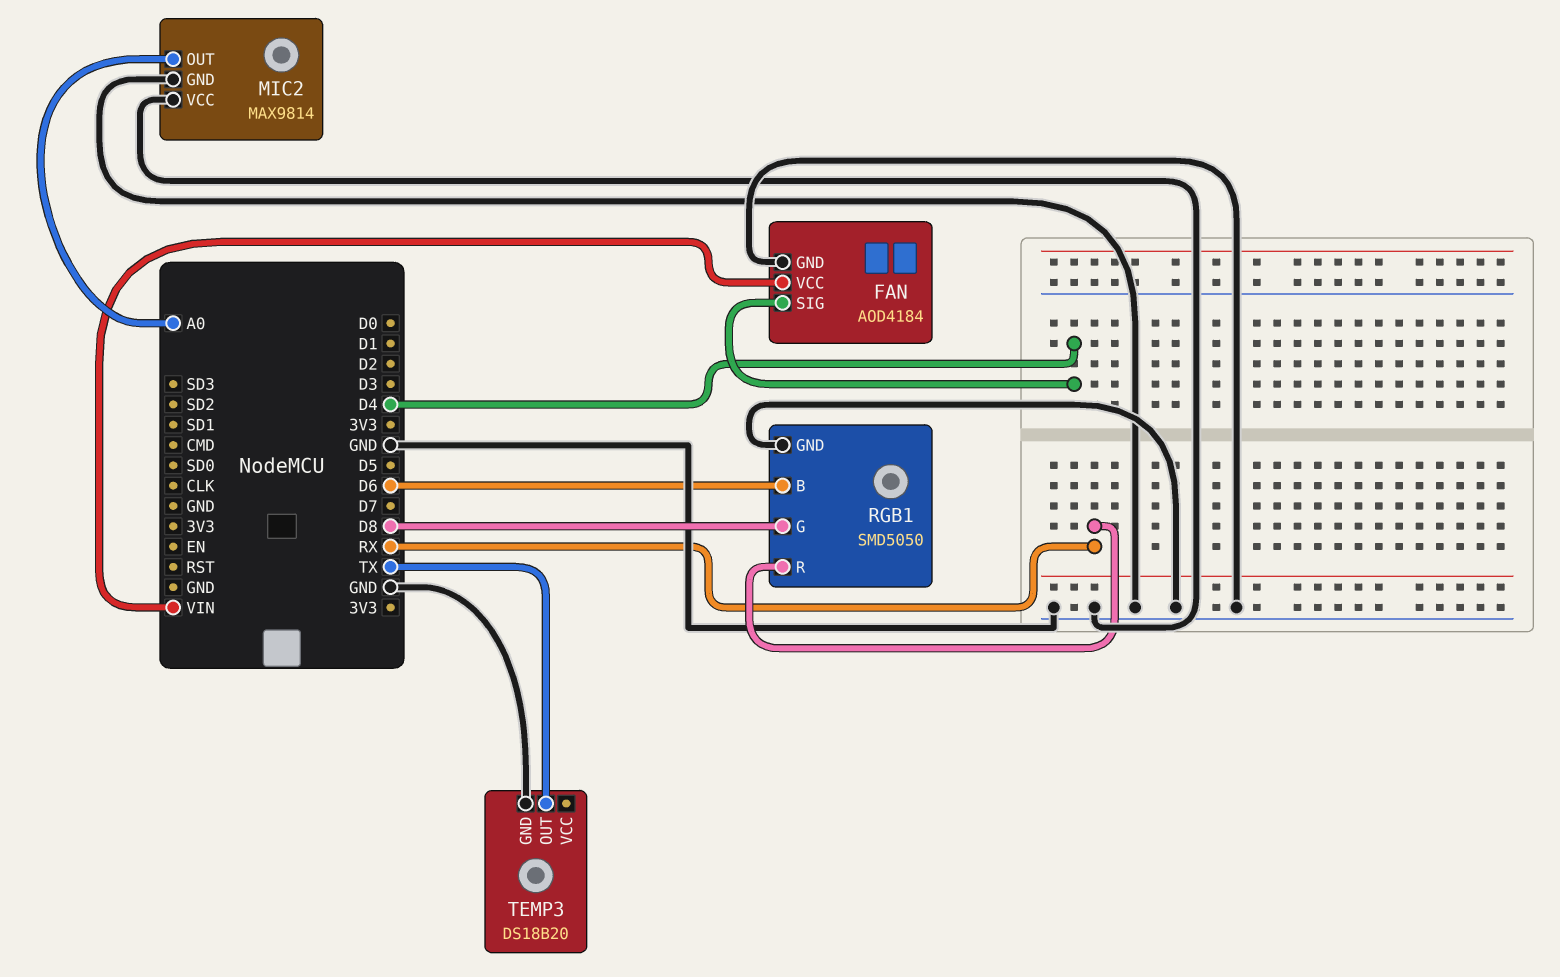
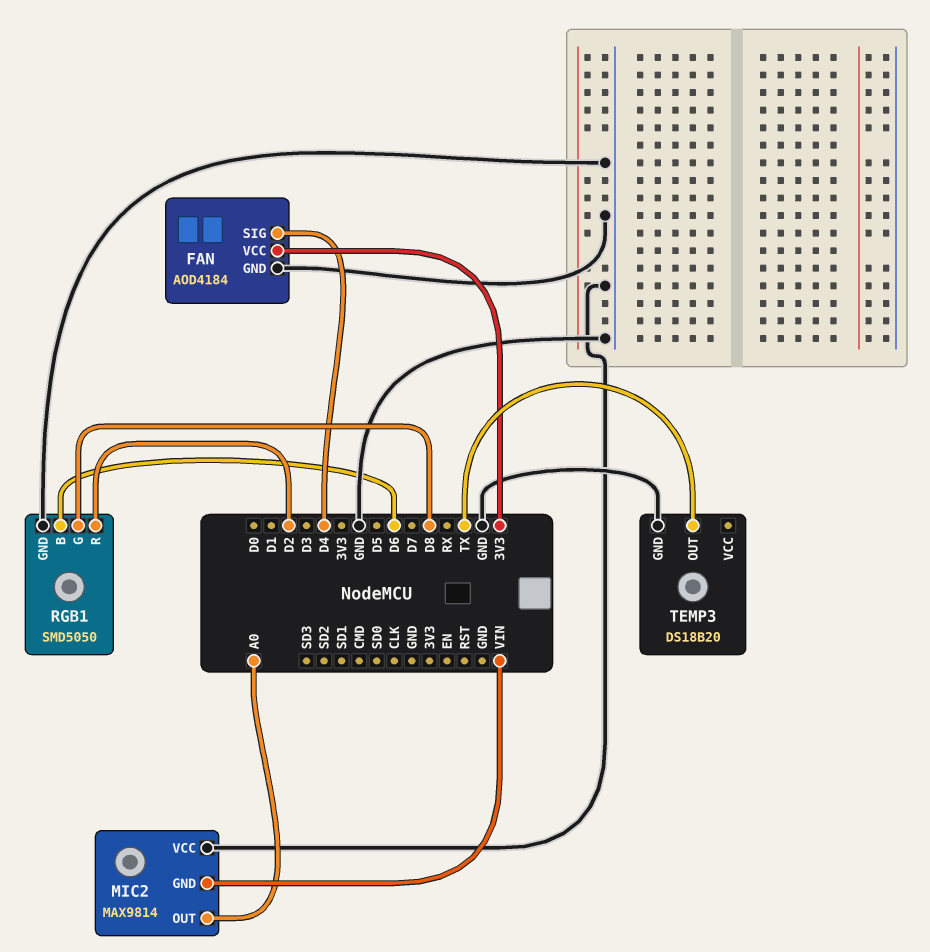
FAN pin VCC: VIN -> 3V3
MIC2 pin GND: GND -> VIN
RGB1 pin R: RX -> D2

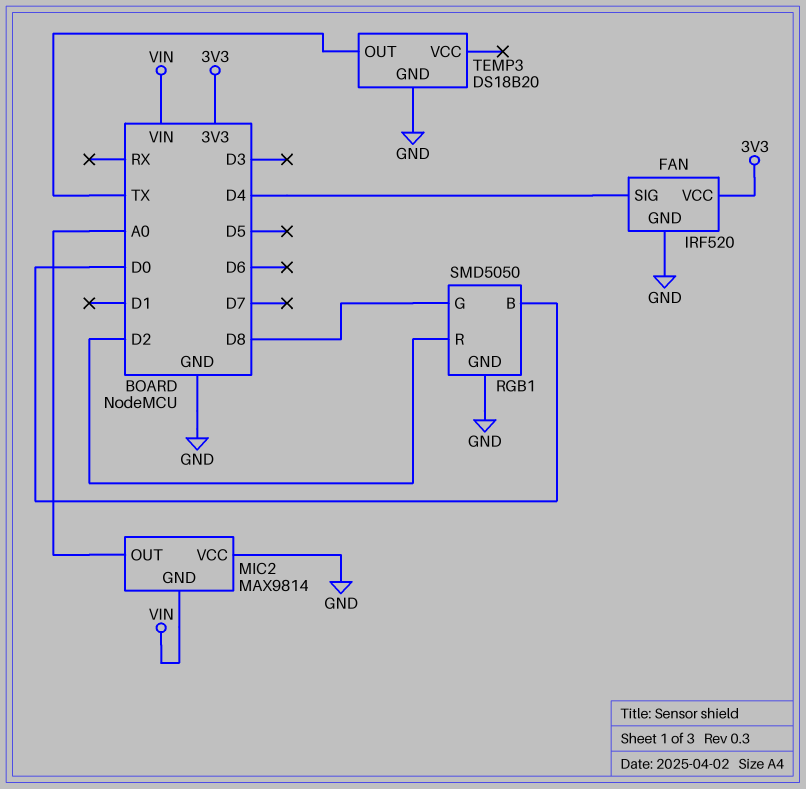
FAN: AOD4184 -> IRF520
RGB1 pin B: D6 -> D0

